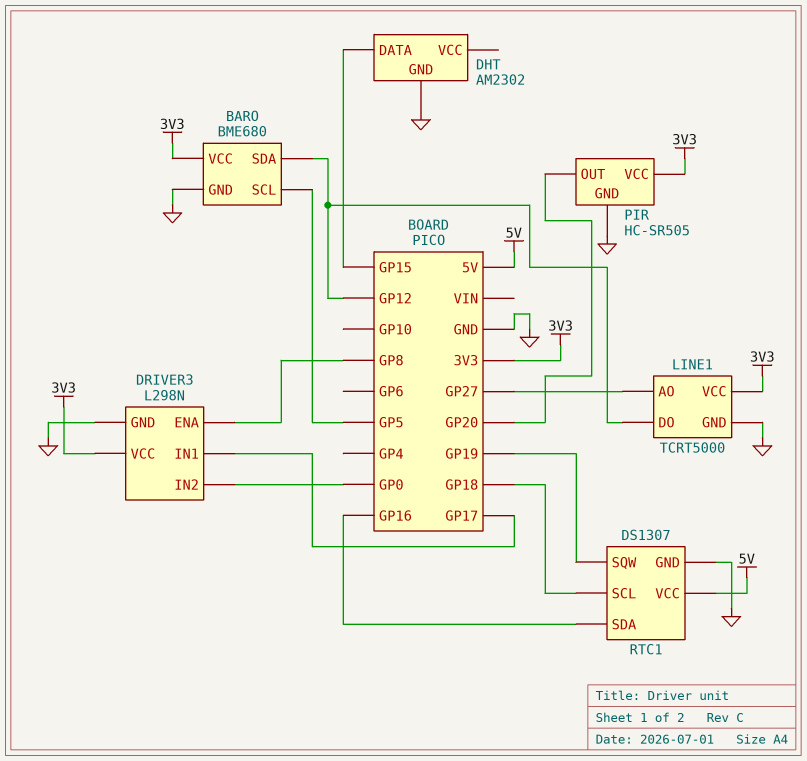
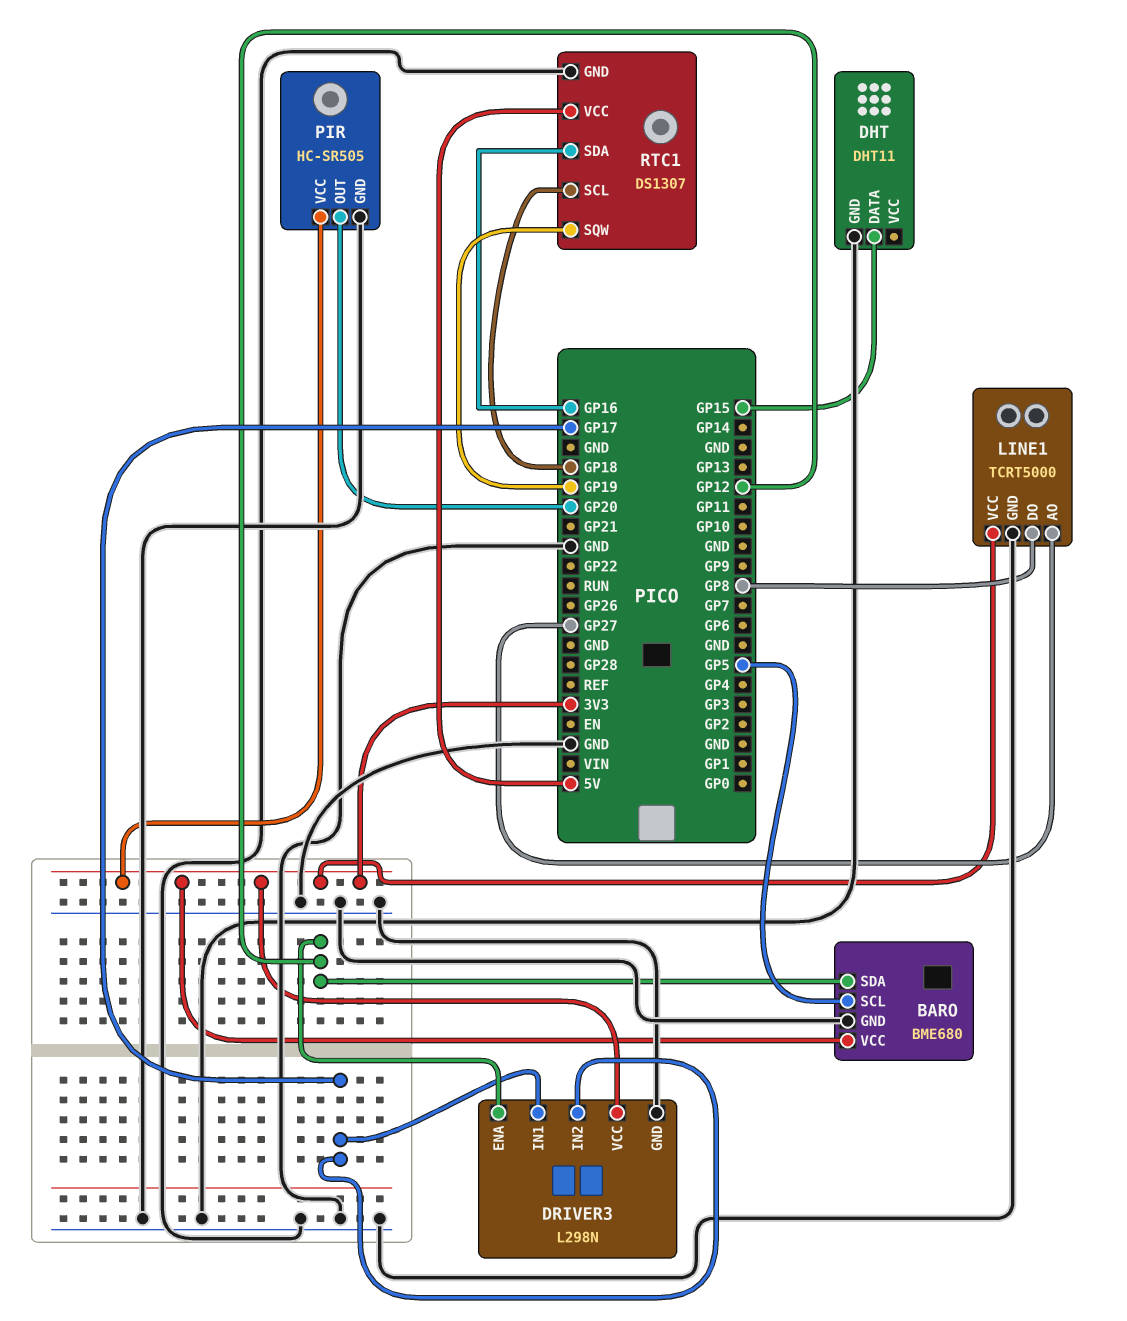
DHT: AM2302 -> DHT11
DRIVER3 pin ENA: GP8 -> GP12
DRIVER3 pin IN2: GP0 -> GP17
LINE1 pin DO: GP12 -> GP8

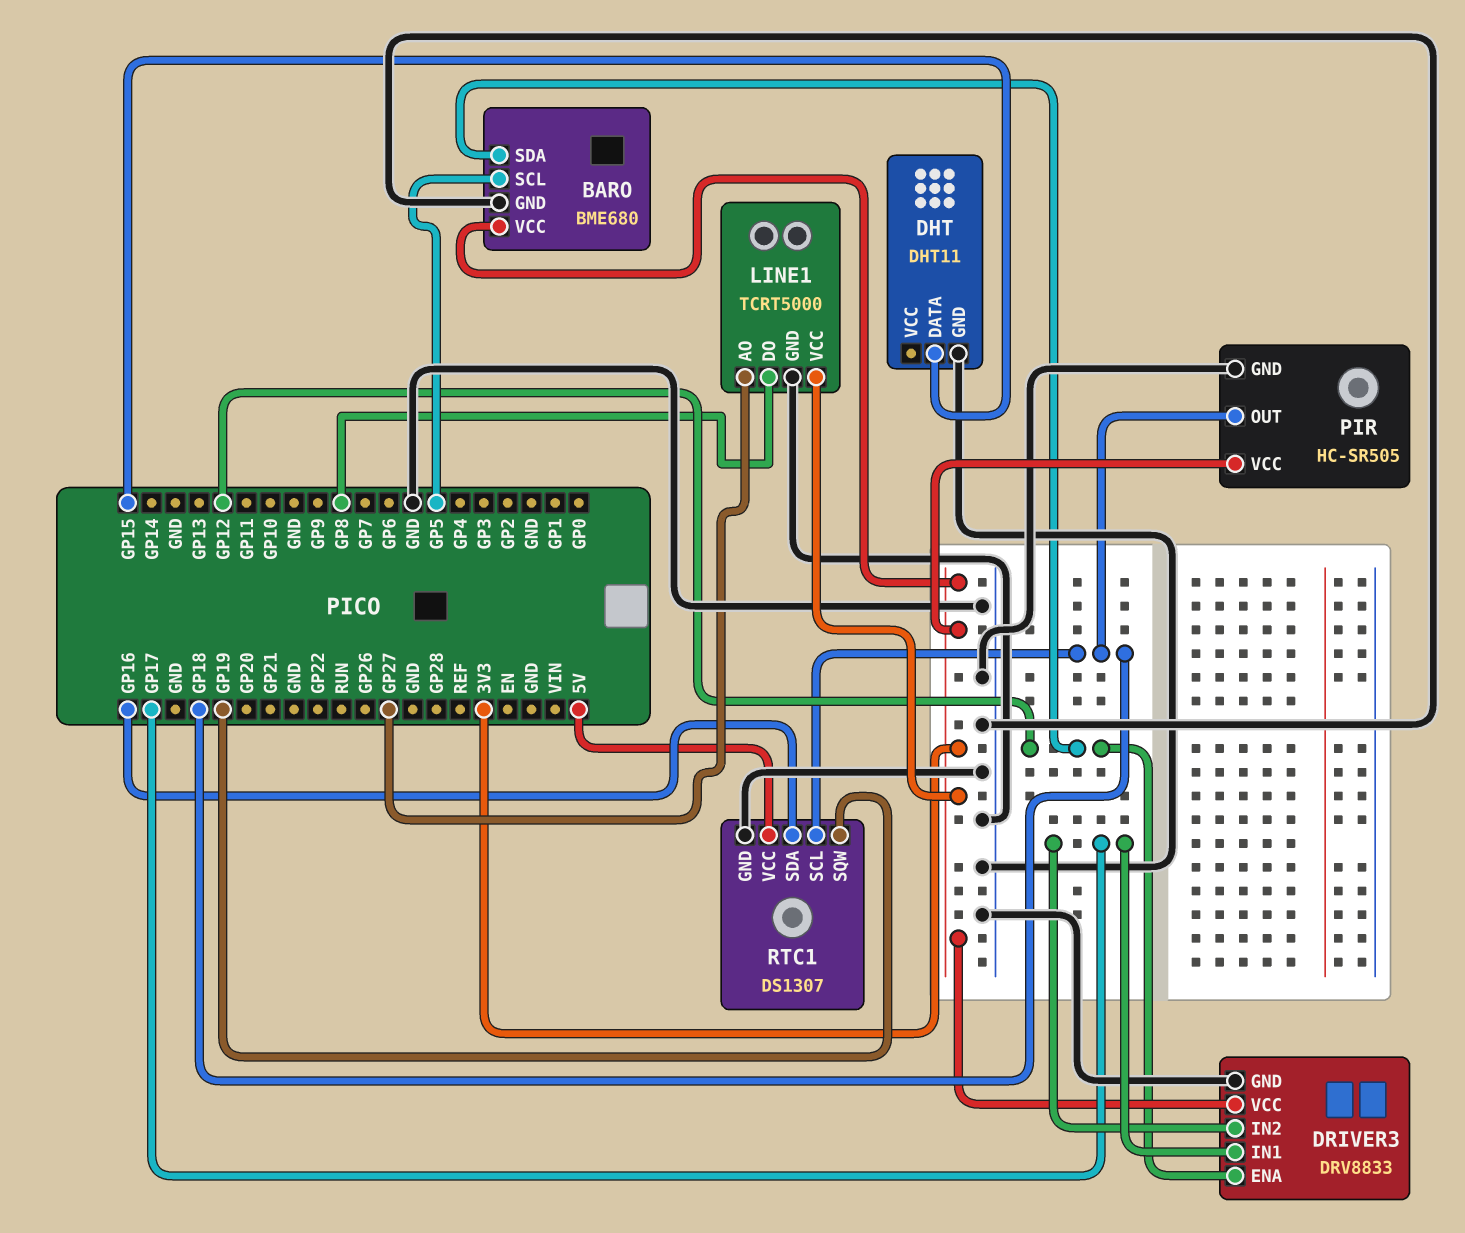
DRIVER3: L298N -> DRV8833
PIR pin OUT: GP20 -> GP18

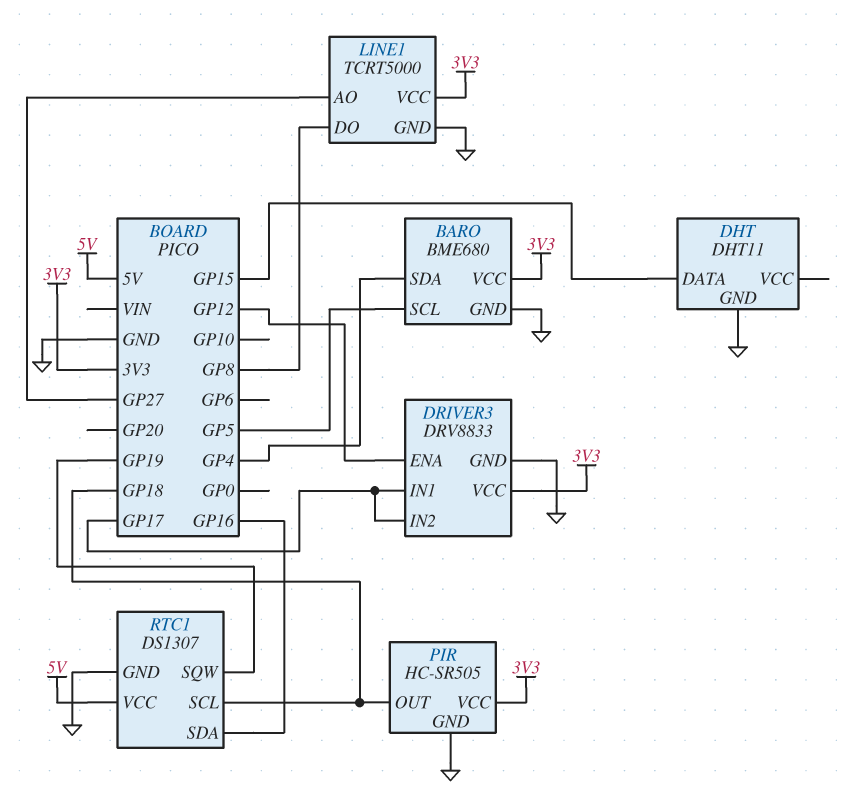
BARO pin SDA: GP12 -> GP4

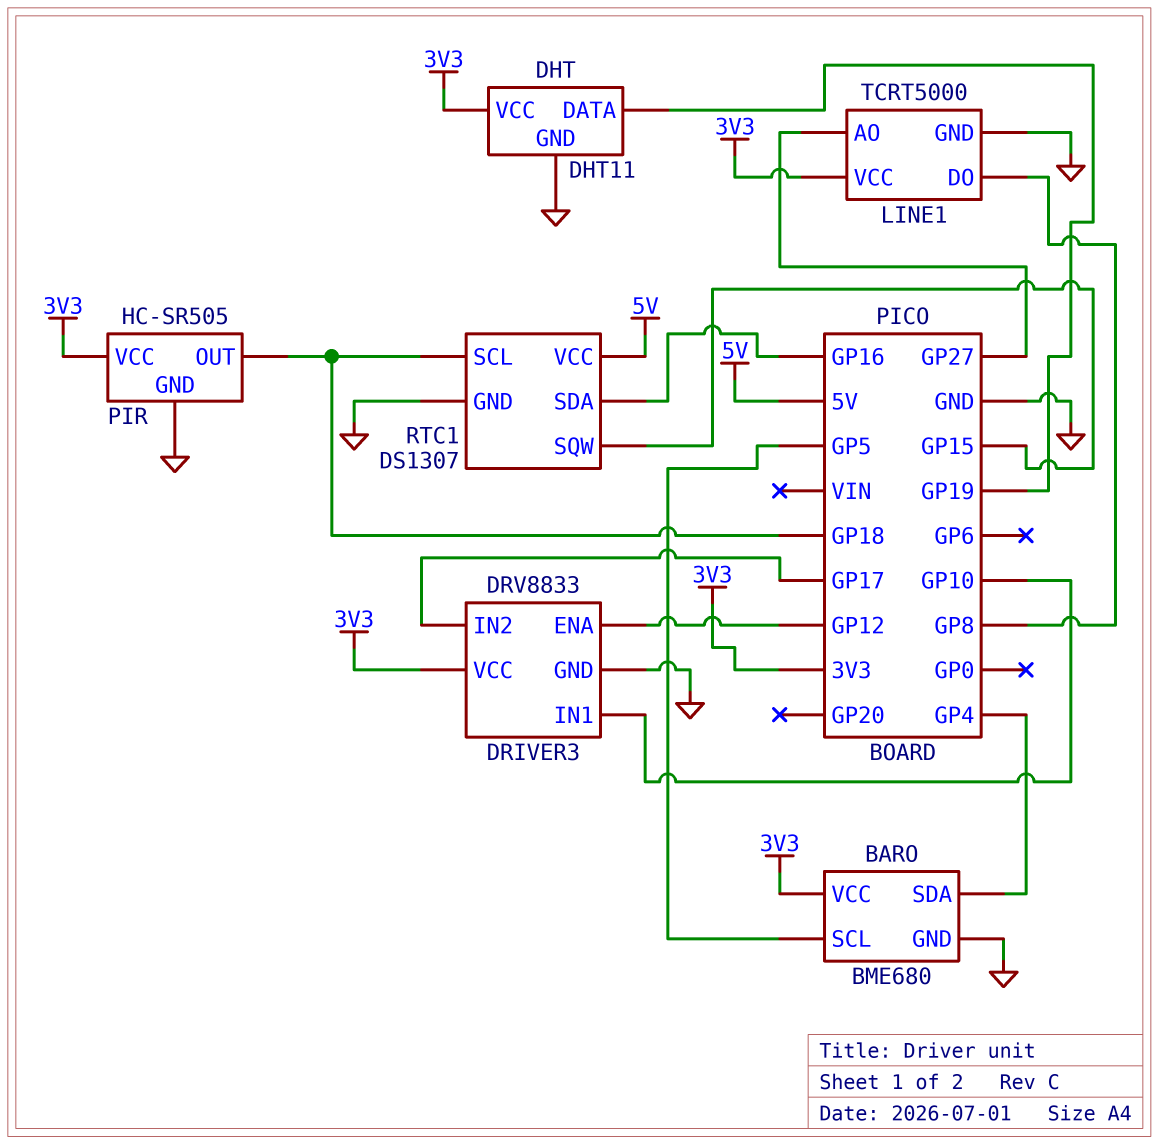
DHT pin DATA: GP15 -> GP19
DHT pin VCC: none -> 3V3
DRIVER3 pin IN1: GP17 -> GP10
RTC1 pin SQW: GP19 -> GP15

